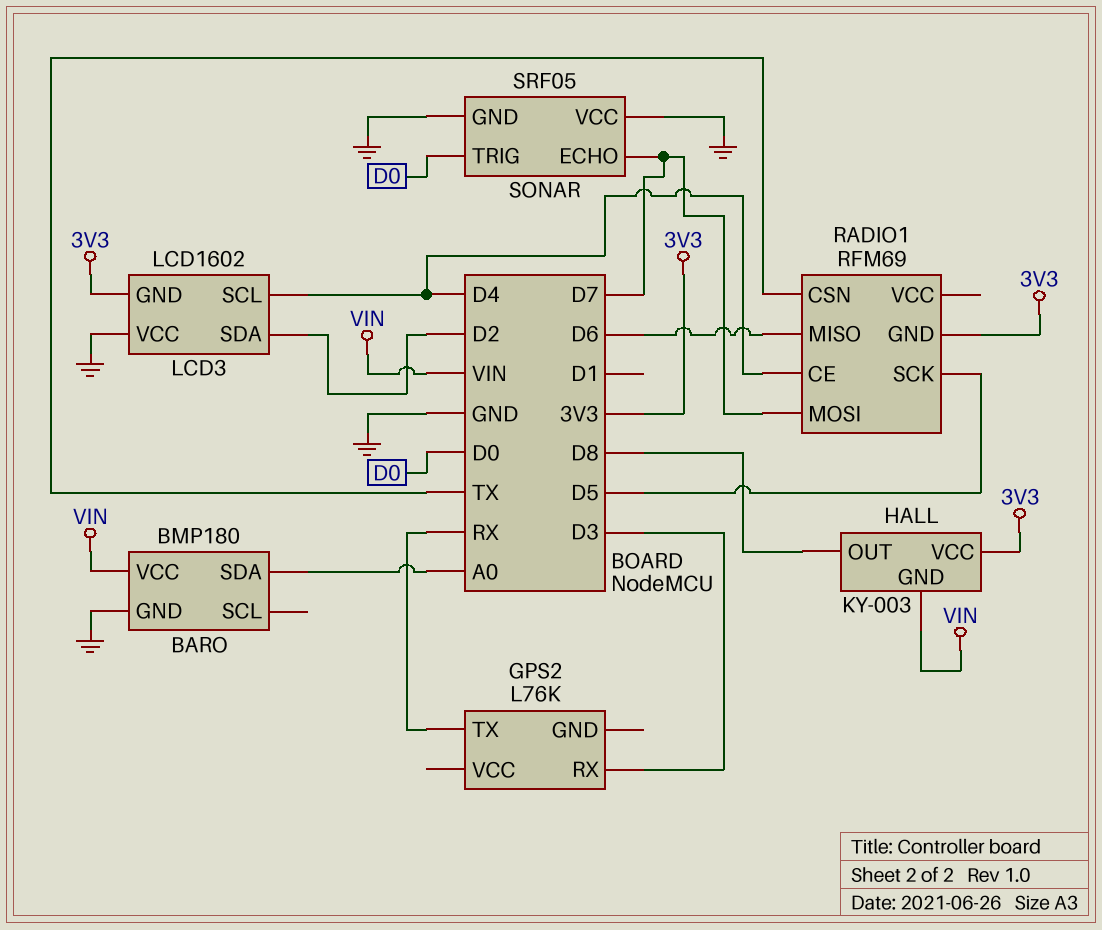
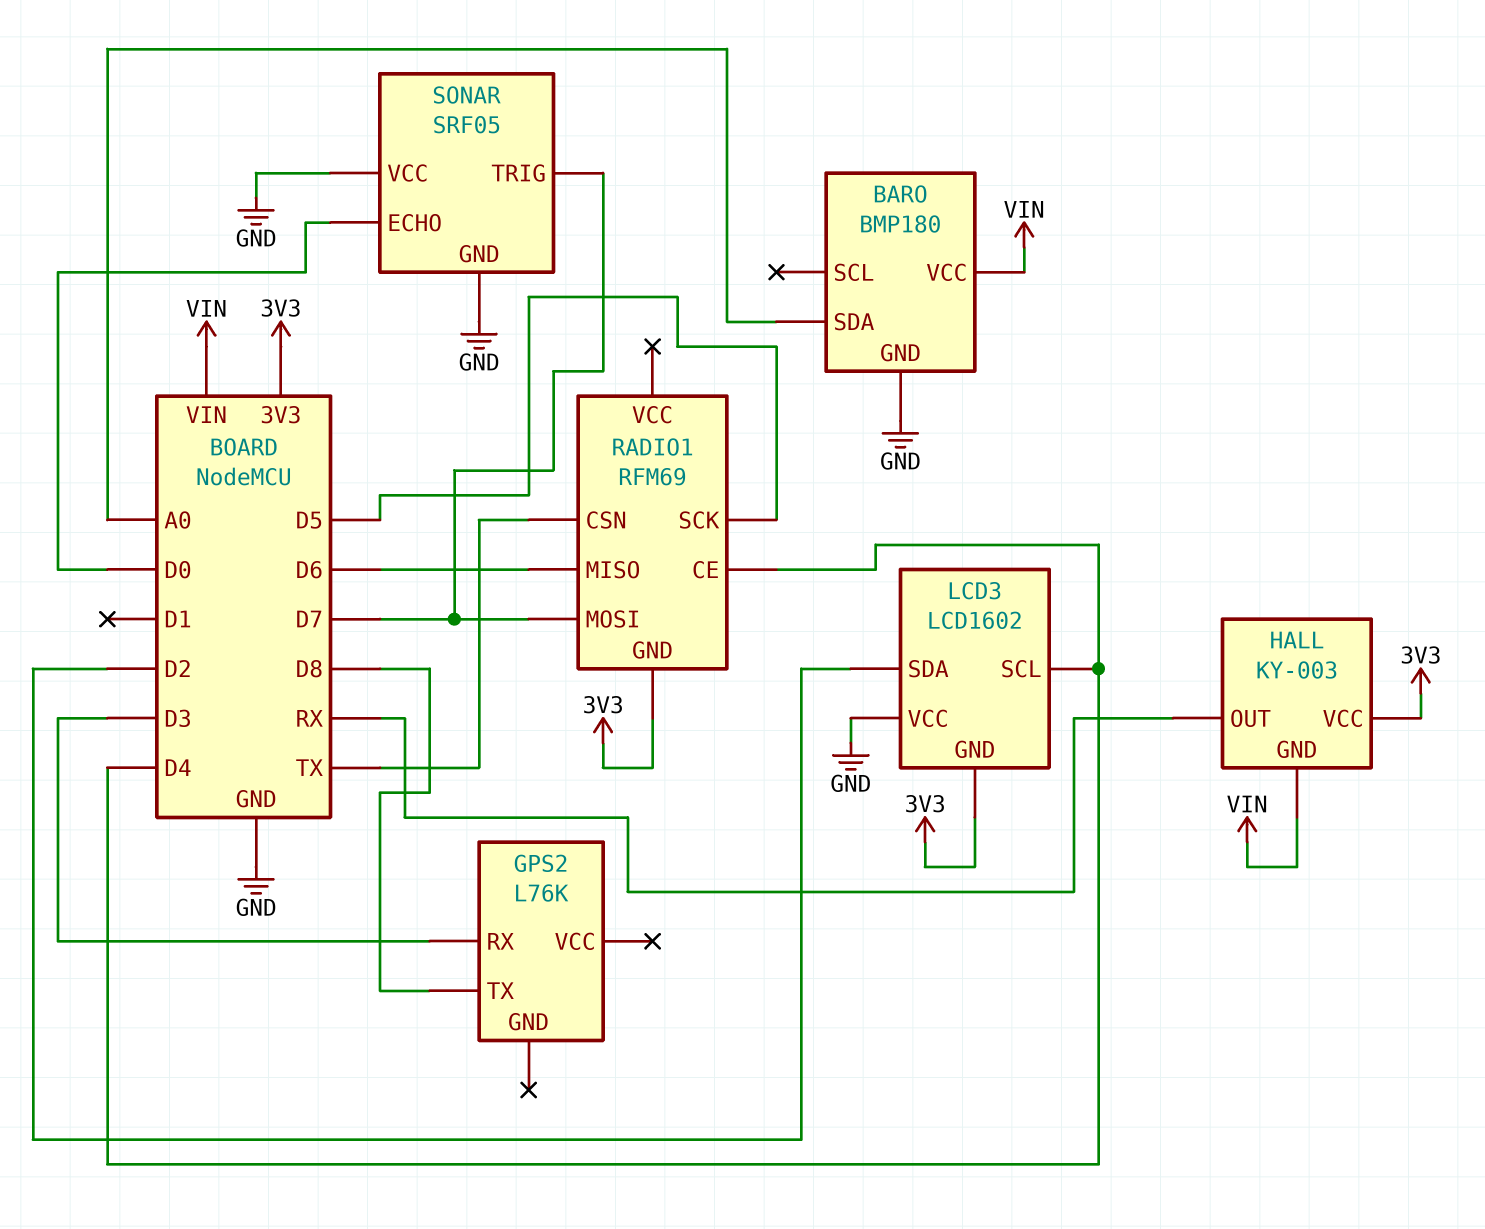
GPS2 pin TX: RX -> D8
HALL pin OUT: D8 -> RX
SONAR pin ECHO: D7 -> D0
SONAR pin TRIG: D0 -> D7

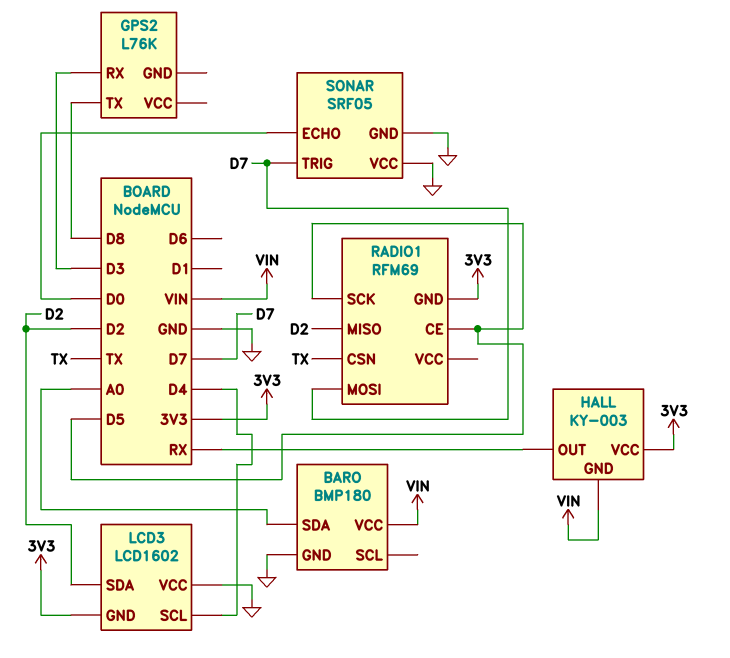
RADIO1 pin CE: D4 -> D5
RADIO1 pin MISO: D6 -> D2

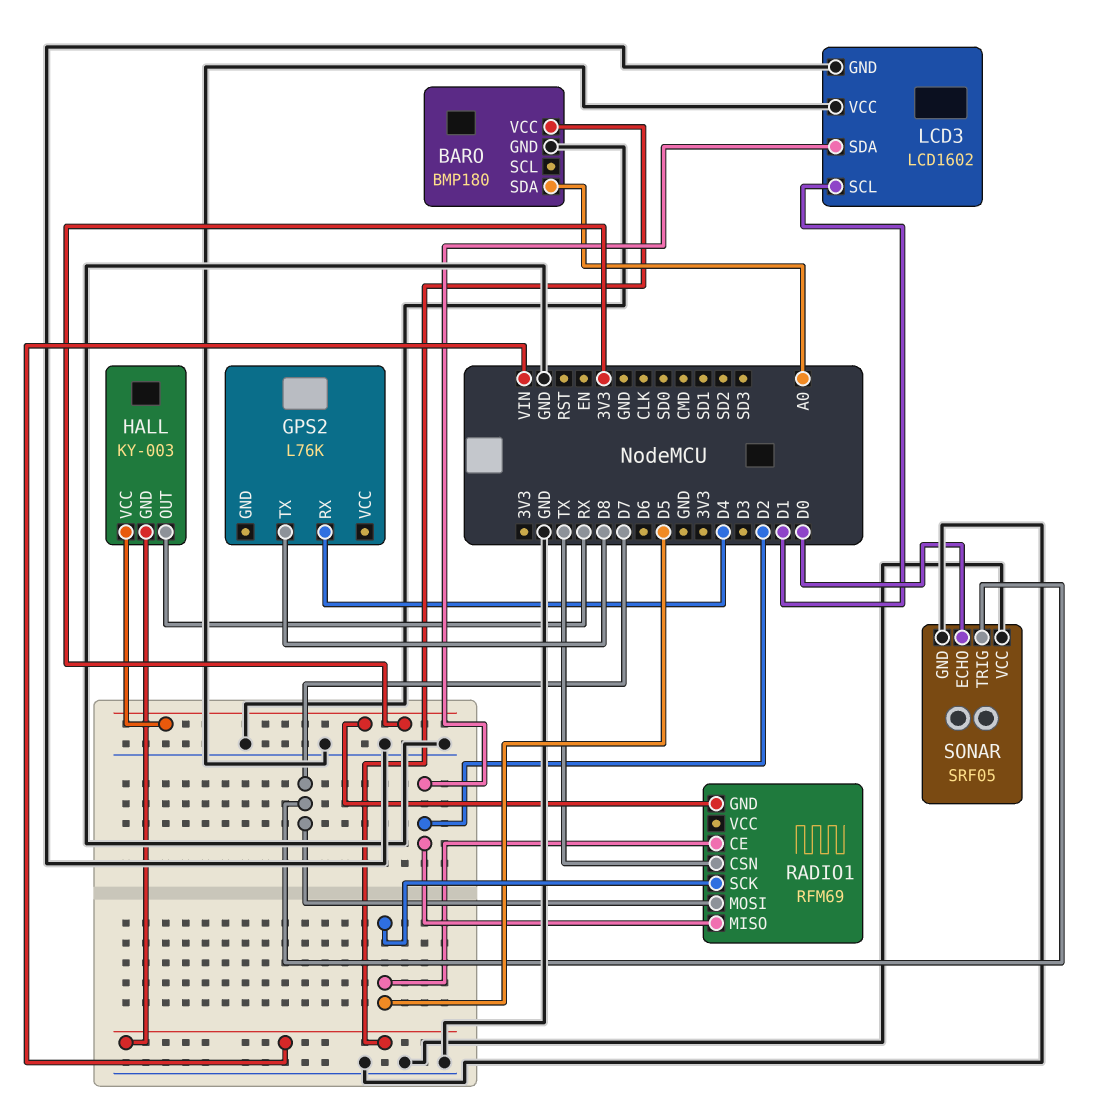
GPS2 pin RX: D3 -> D4
LCD3 pin GND: 3V3 -> GND
LCD3 pin SCL: D4 -> D1

